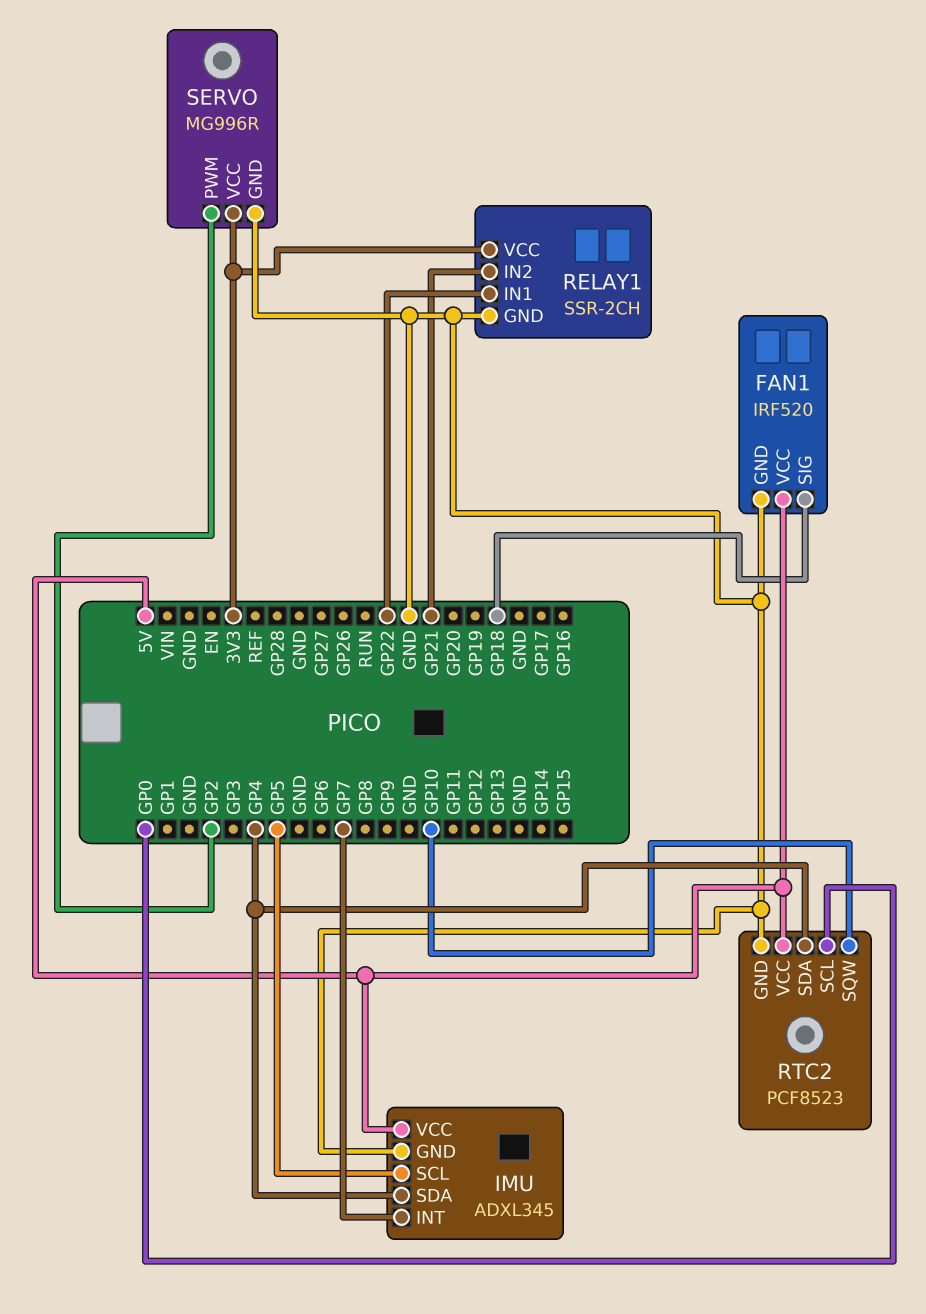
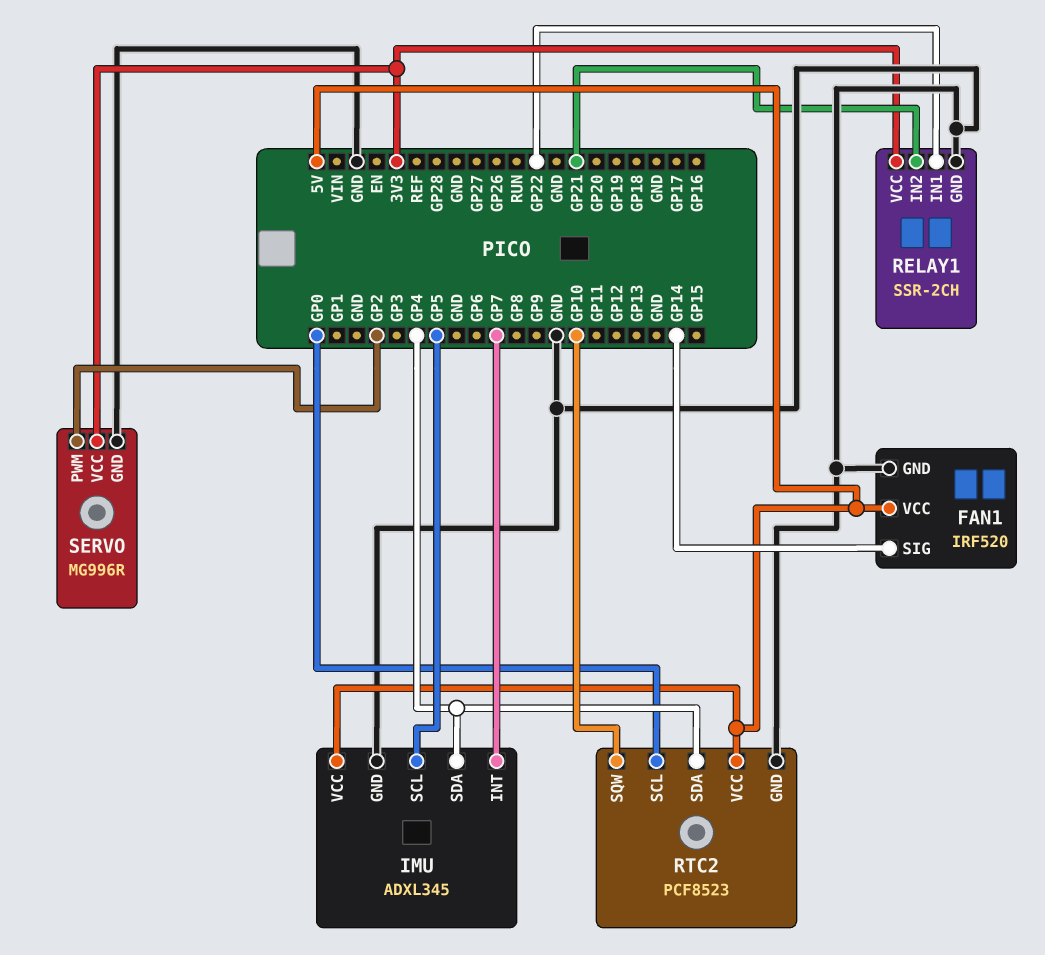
FAN1 pin SIG: GP18 -> GP14

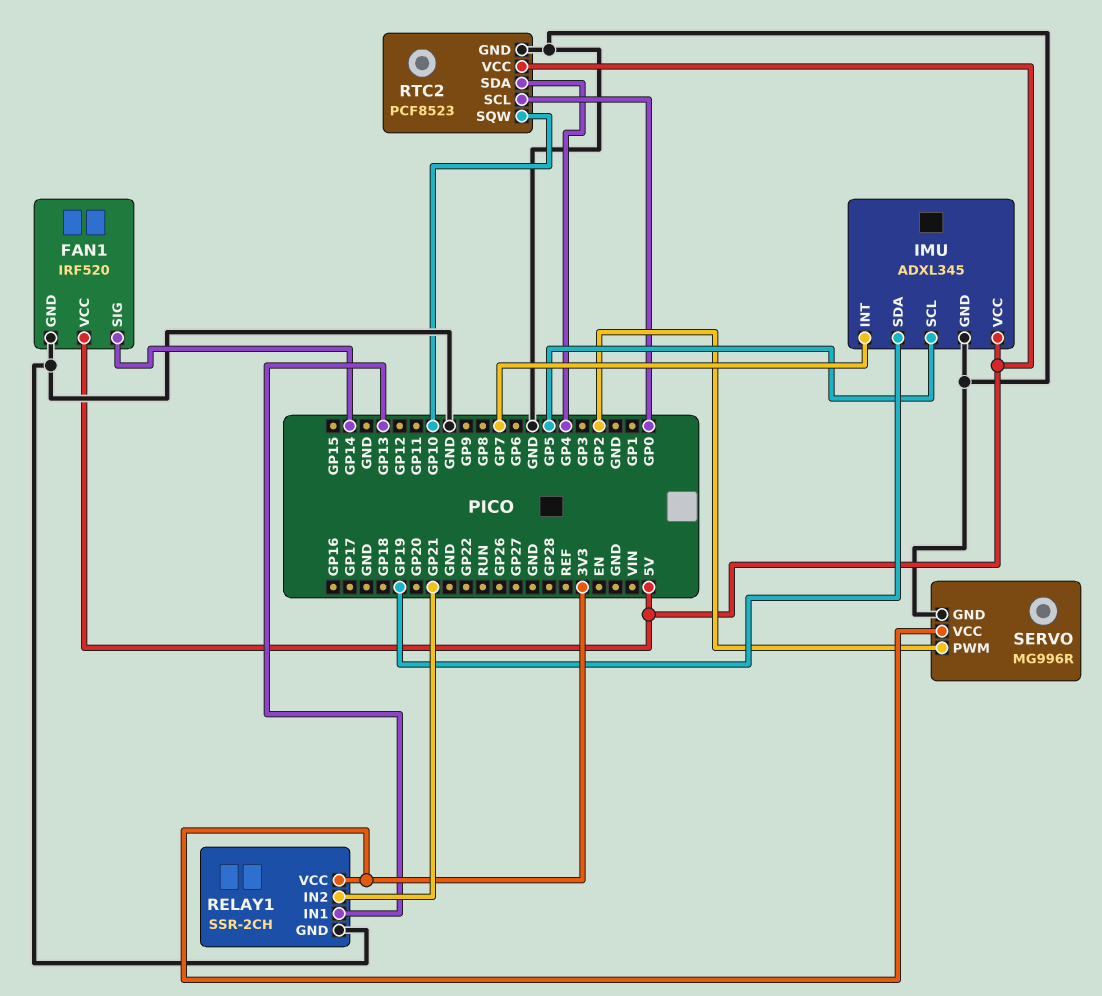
IMU pin SDA: GP4 -> GP19
RELAY1 pin IN1: GP22 -> GP13

